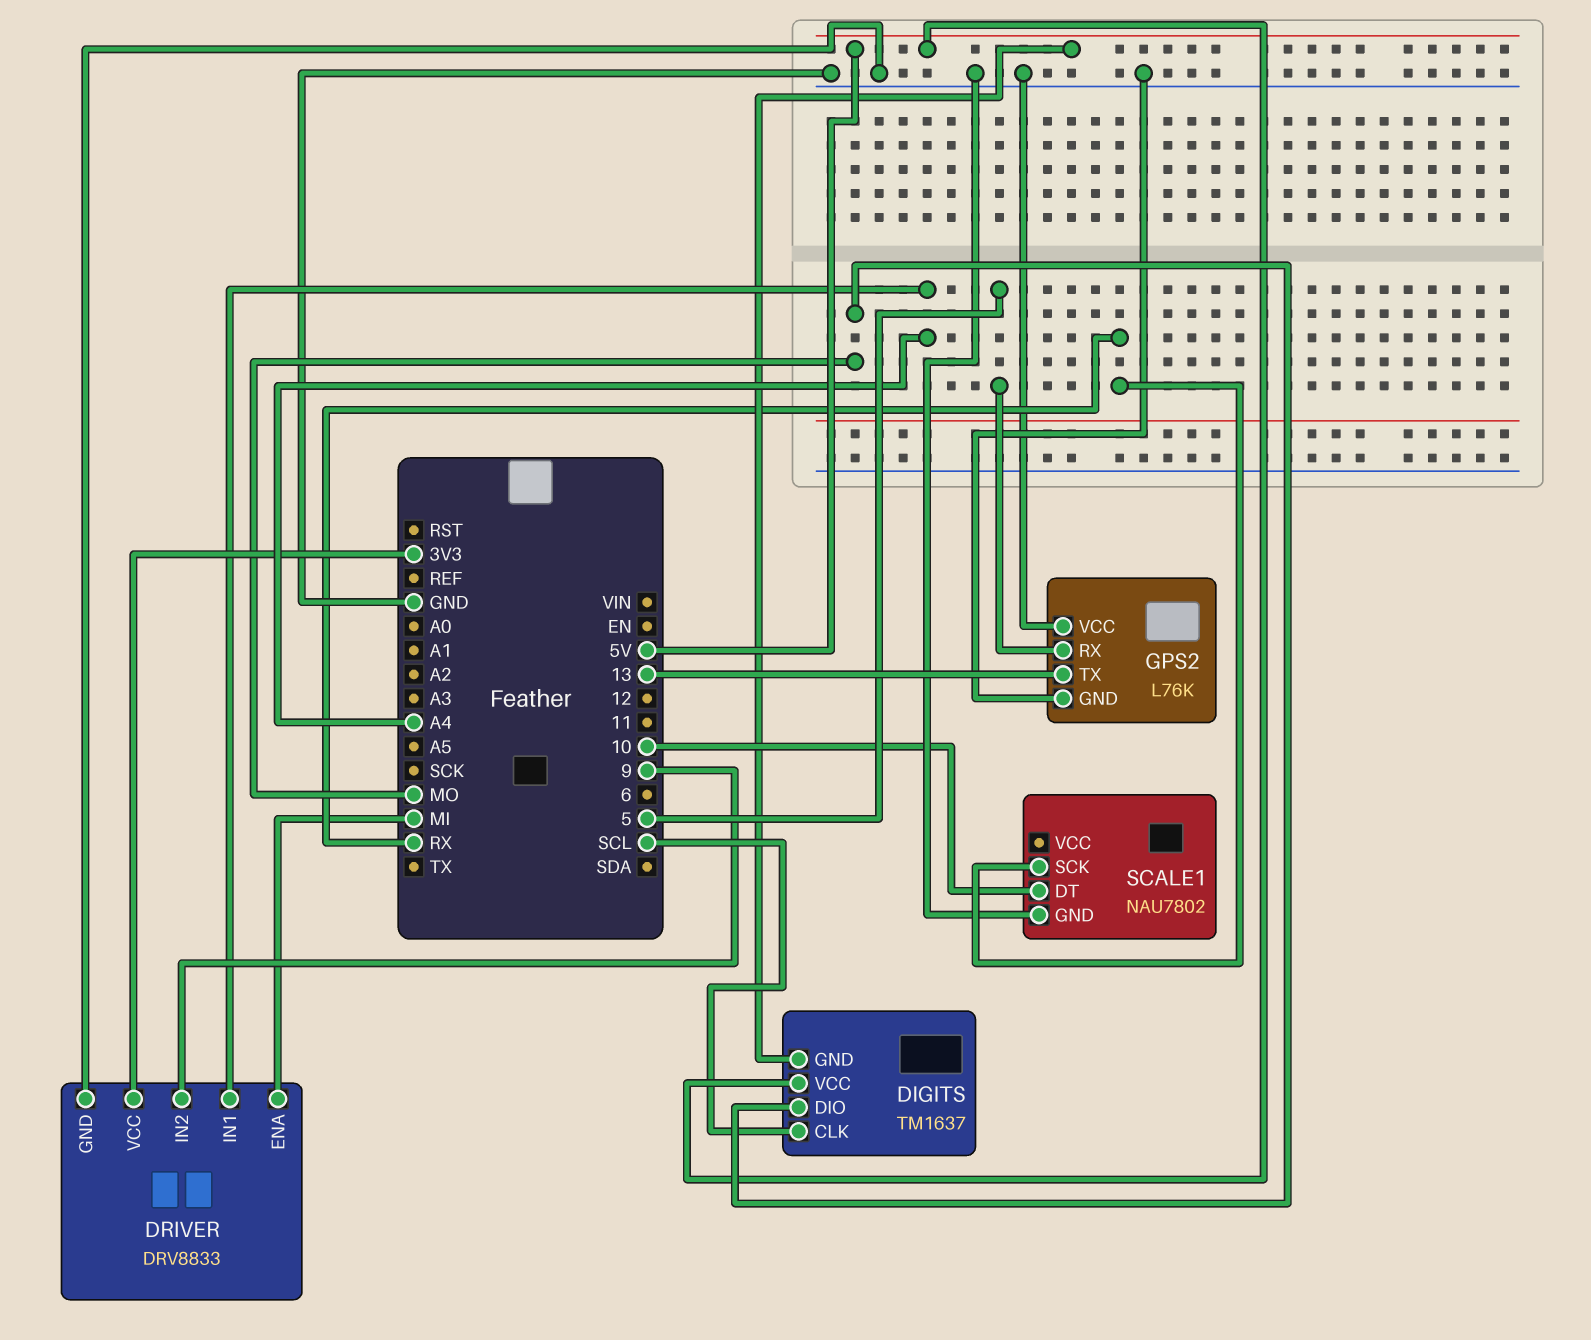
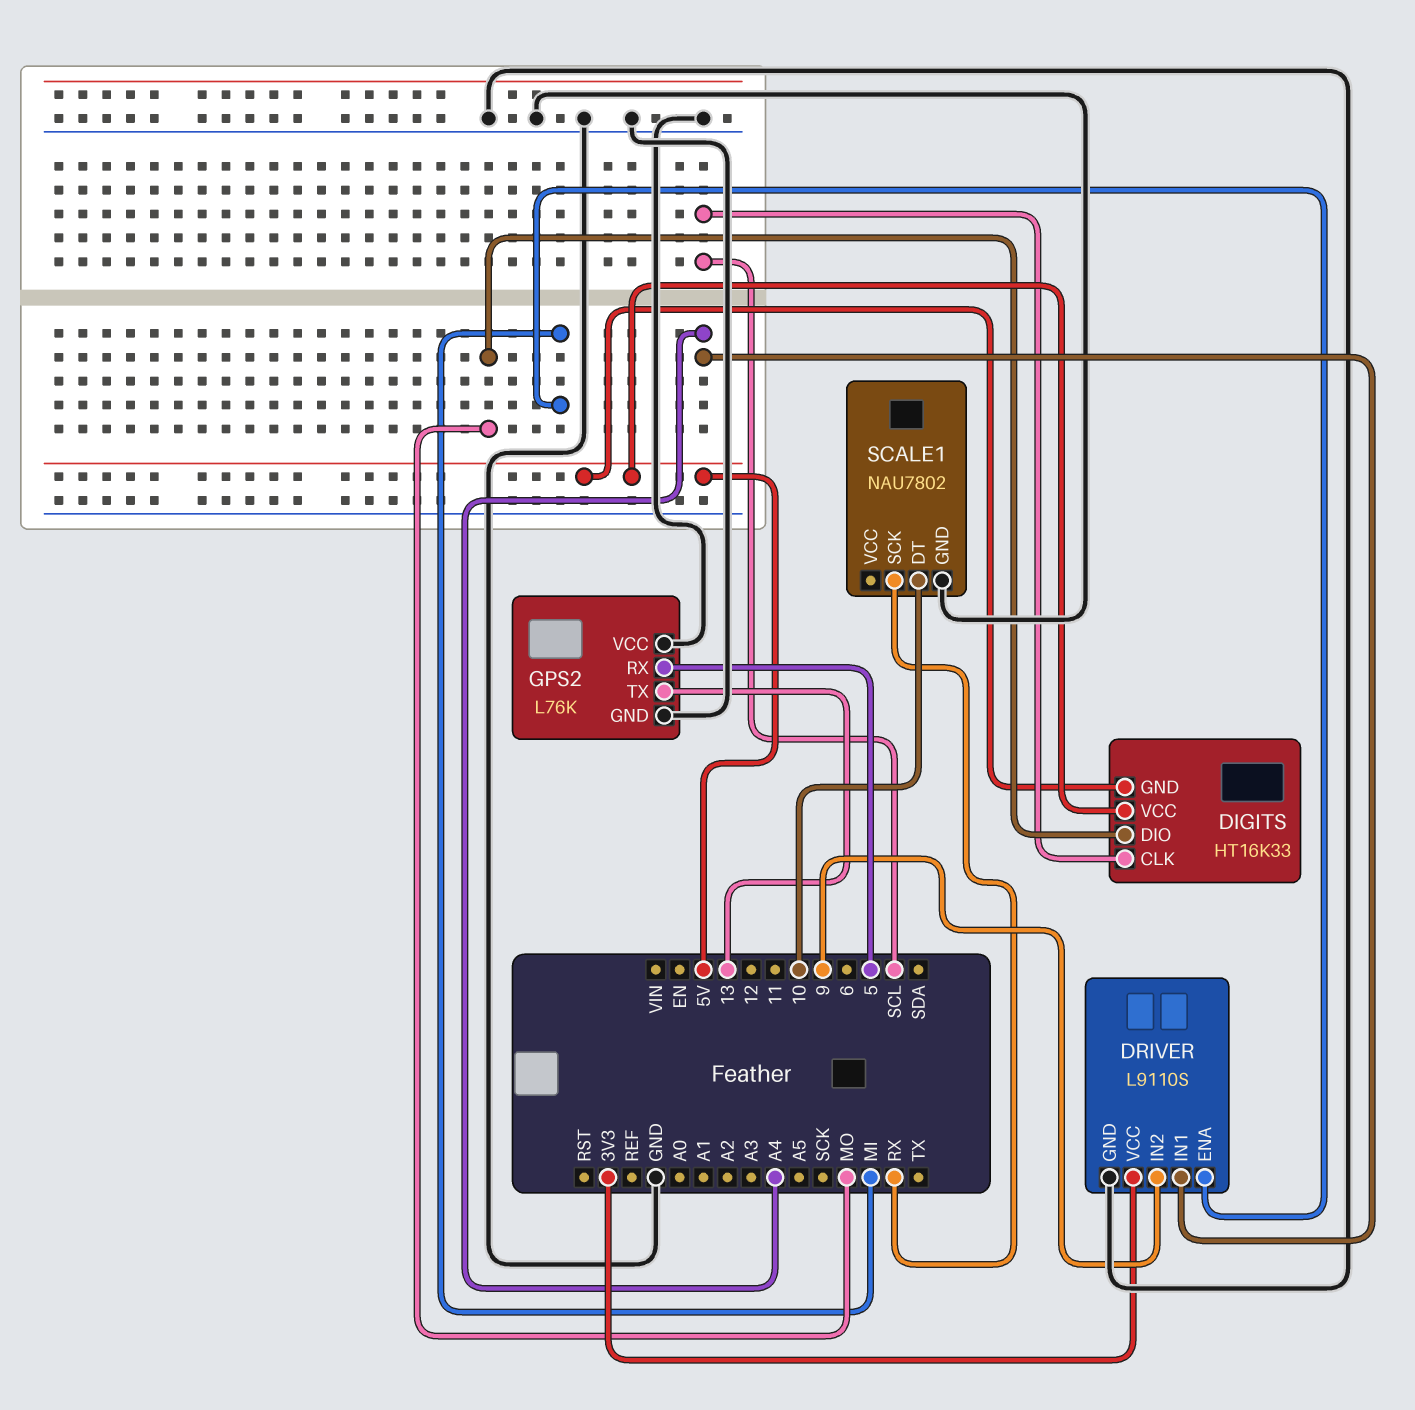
DIGITS: TM1637 -> HT16K33
DRIVER: DRV8833 -> L9110S

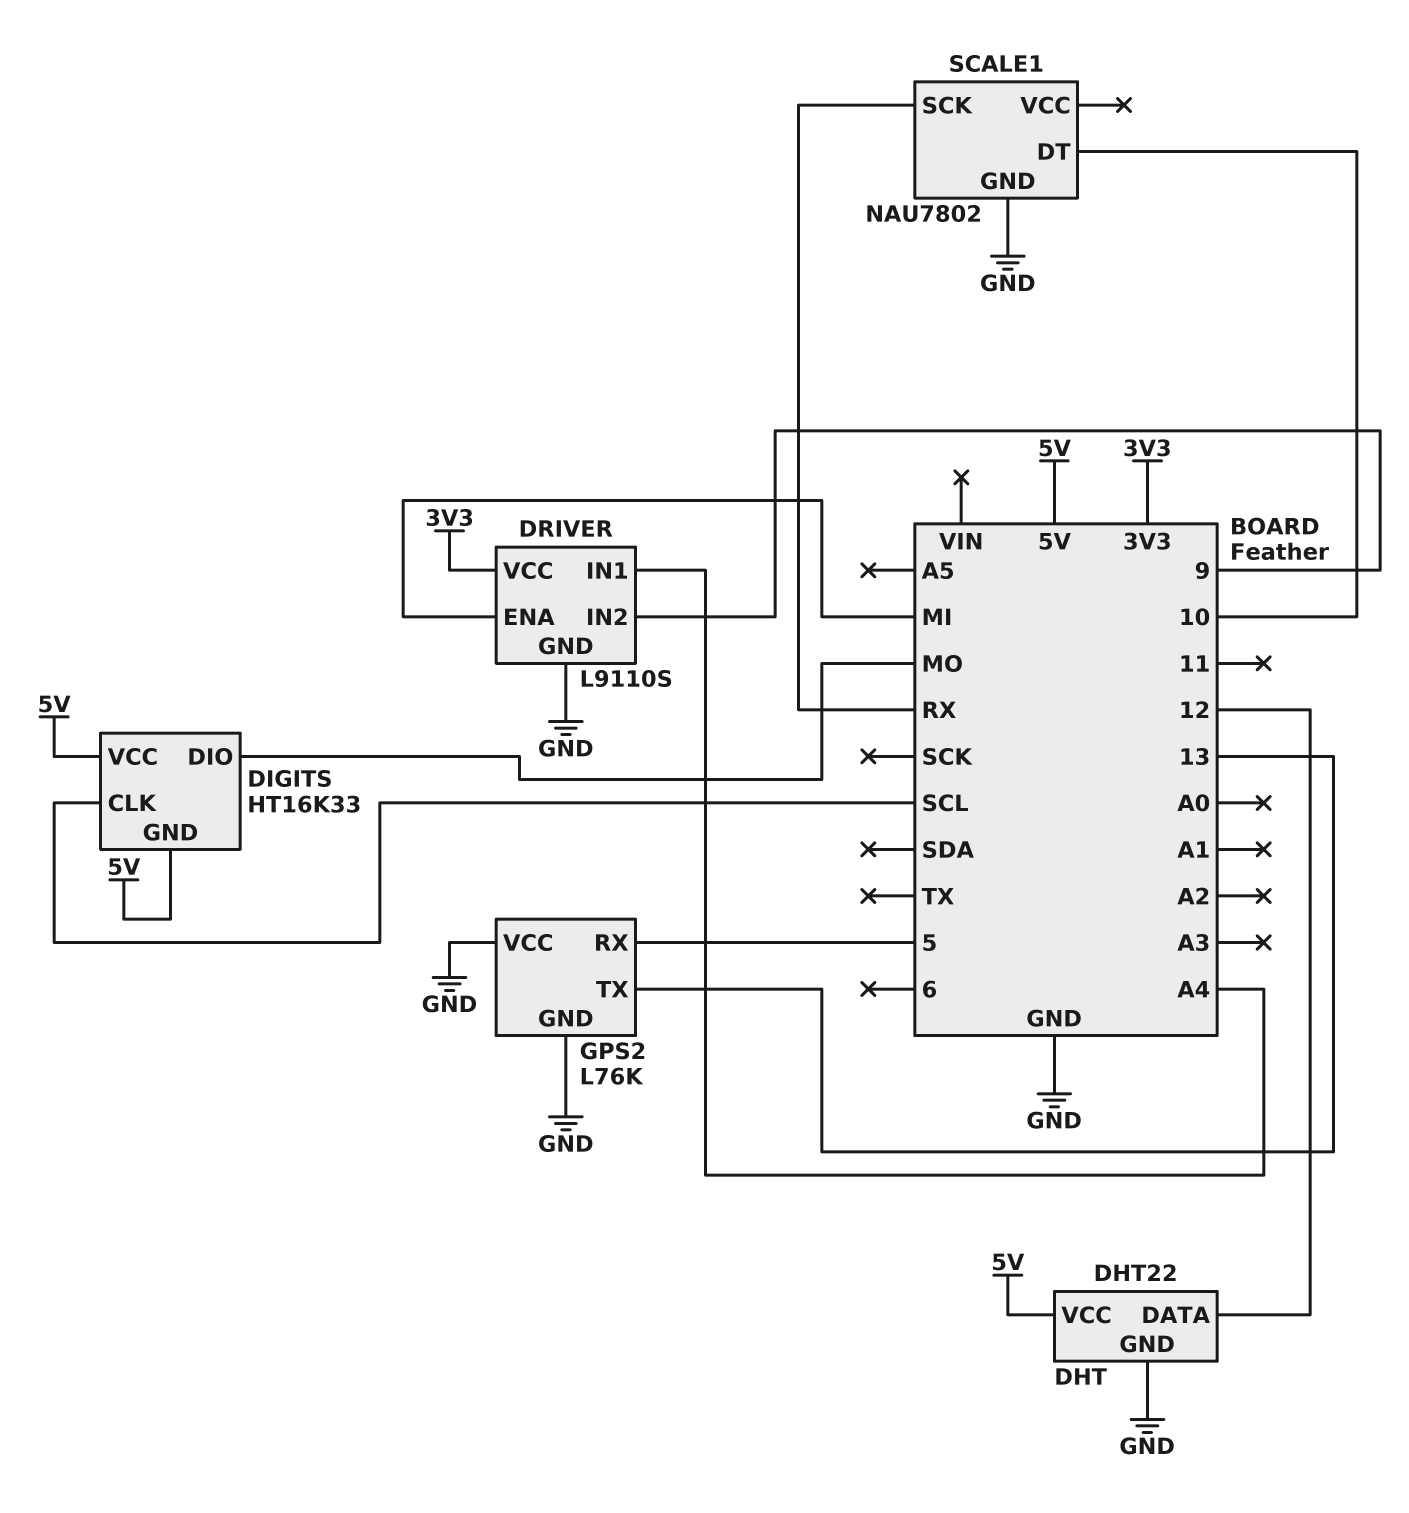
DHT: none -> DHT22
DHT pin DATA: none -> 12
DHT pin GND: none -> GND
DHT pin VCC: none -> 5V

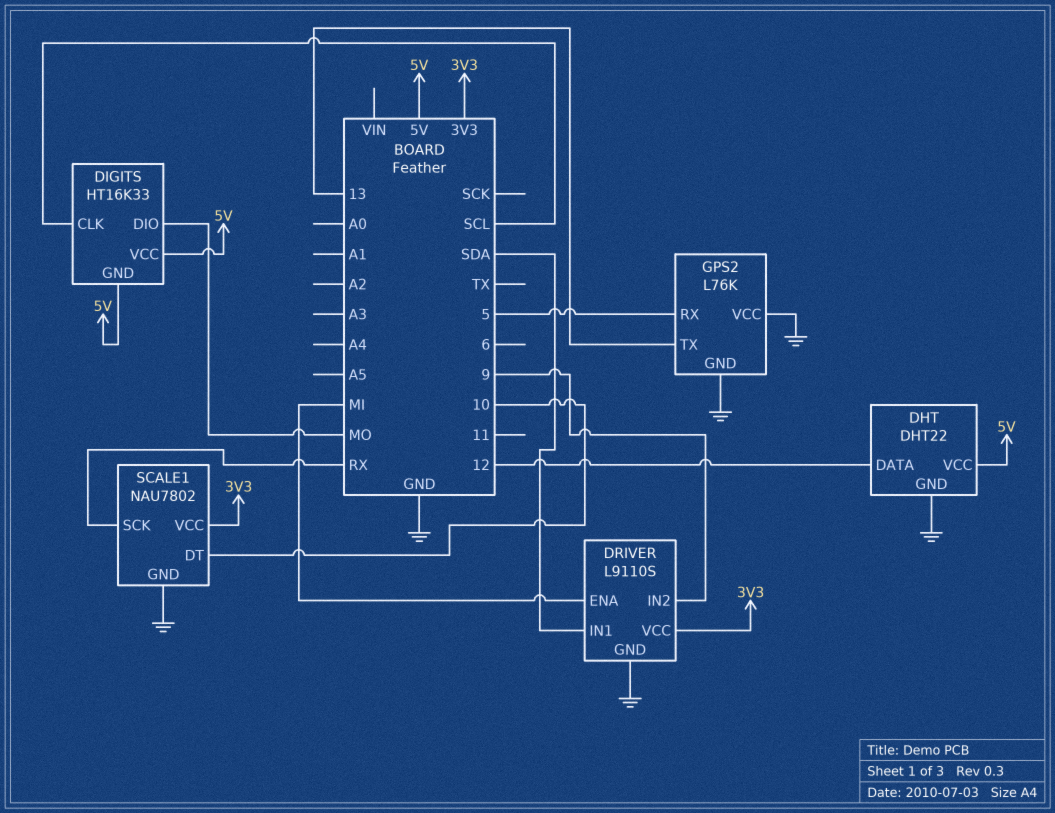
DRIVER pin IN1: A4 -> SDA
SCALE1 pin VCC: none -> 3V3

